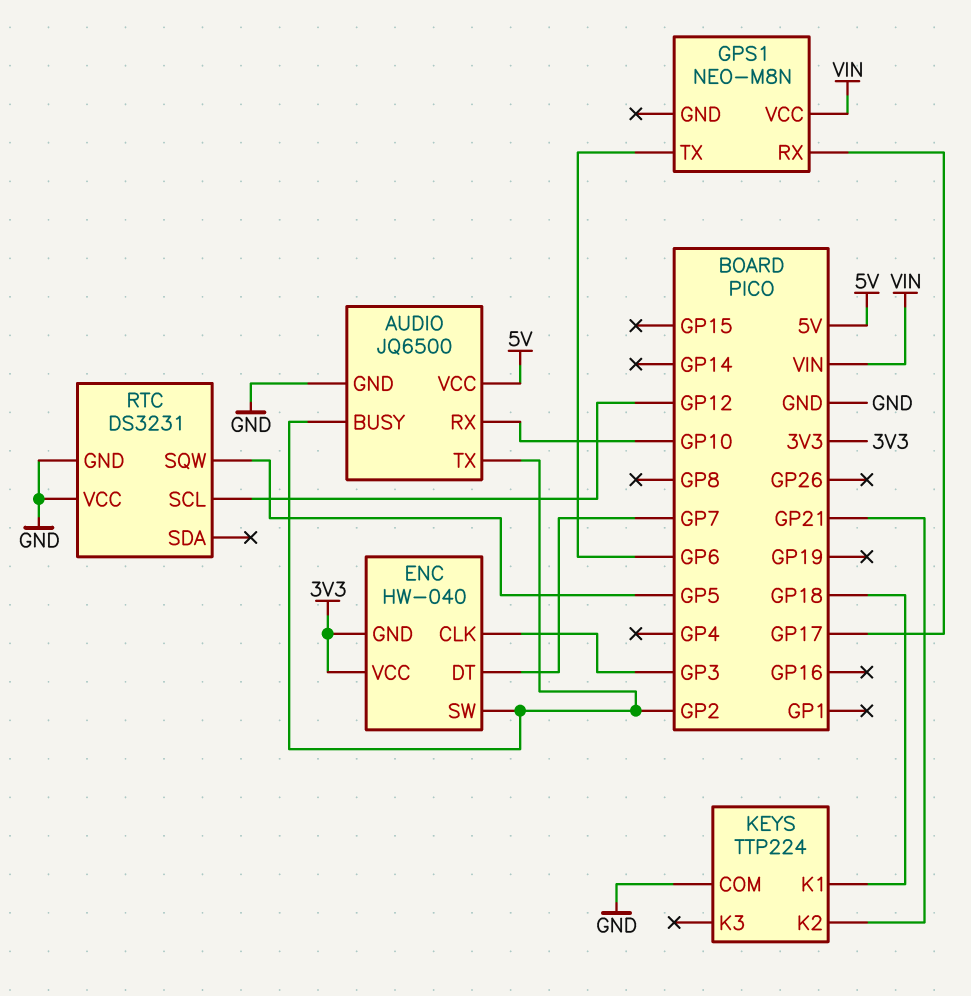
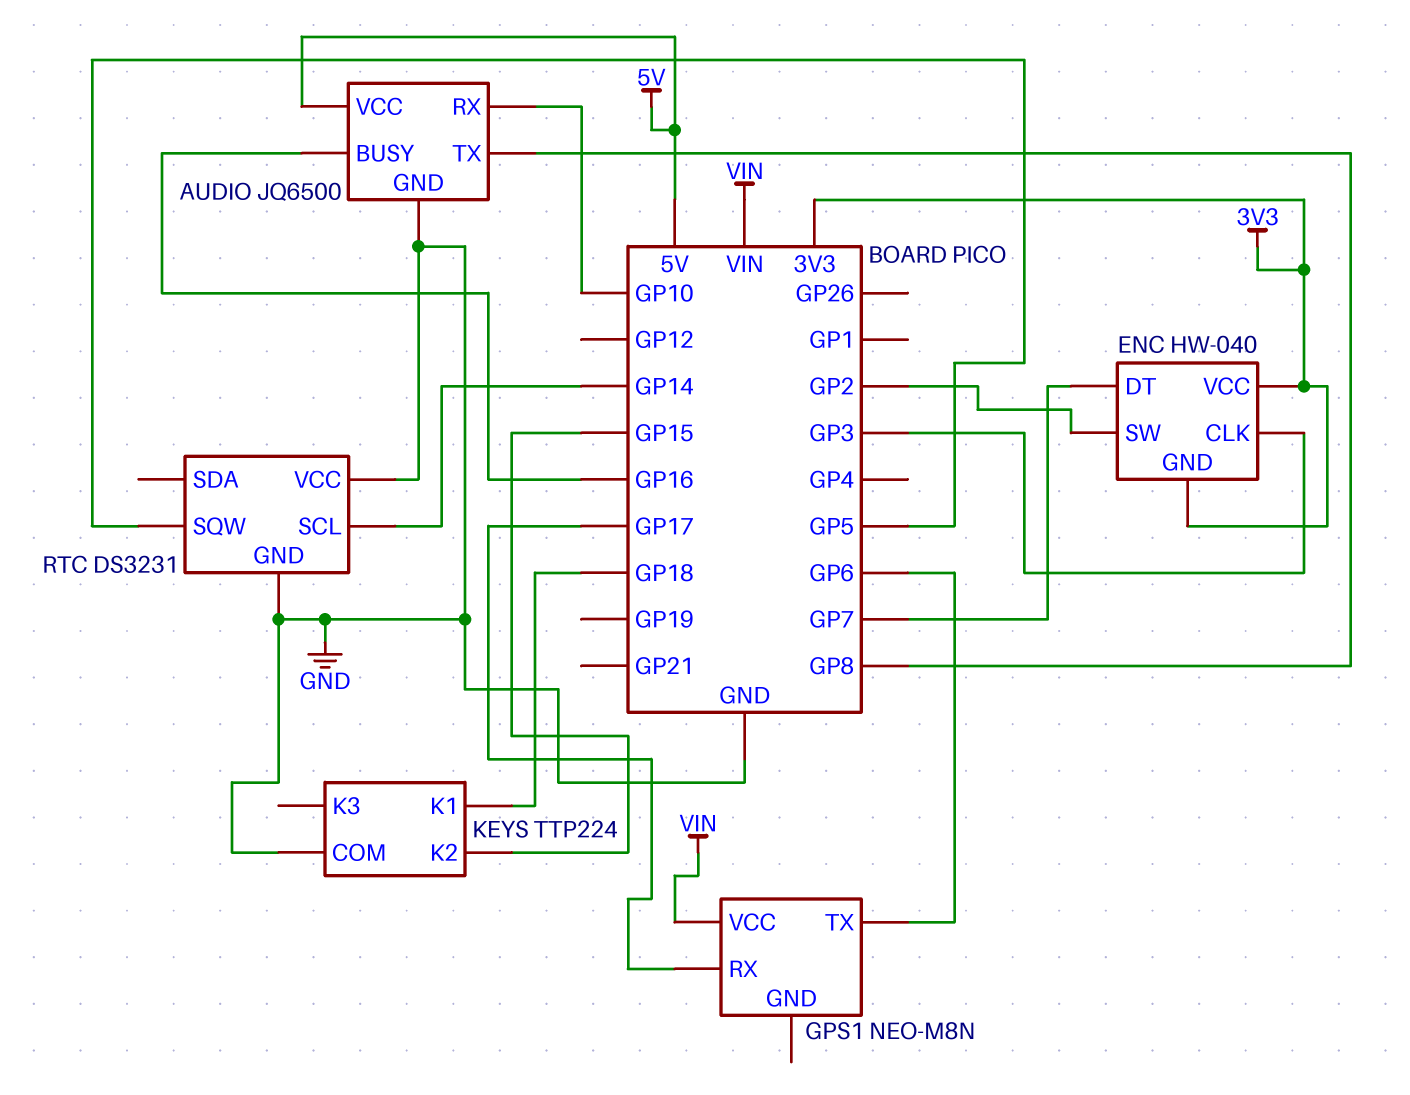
AUDIO pin BUSY: GP2 -> GP16
AUDIO pin TX: GP2 -> GP8
KEYS pin K2: GP21 -> GP15
RTC pin SCL: GP12 -> GP14

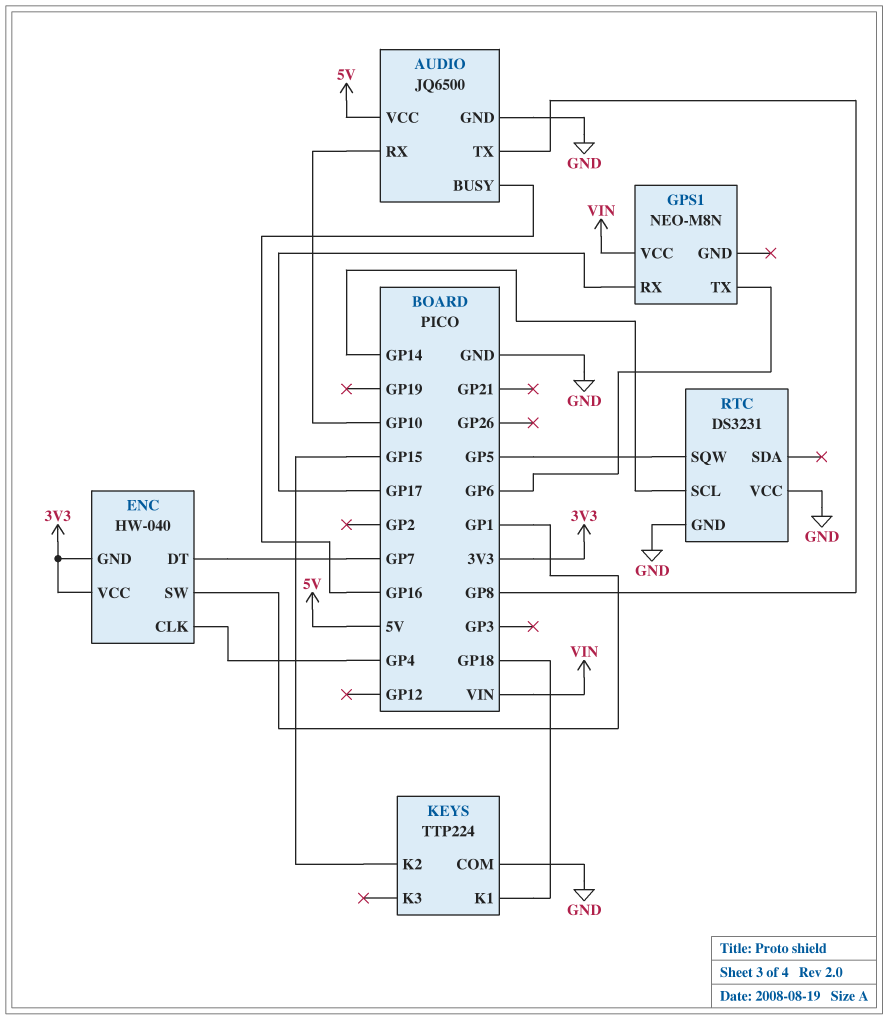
ENC pin CLK: GP3 -> GP4
ENC pin SW: GP2 -> GP1

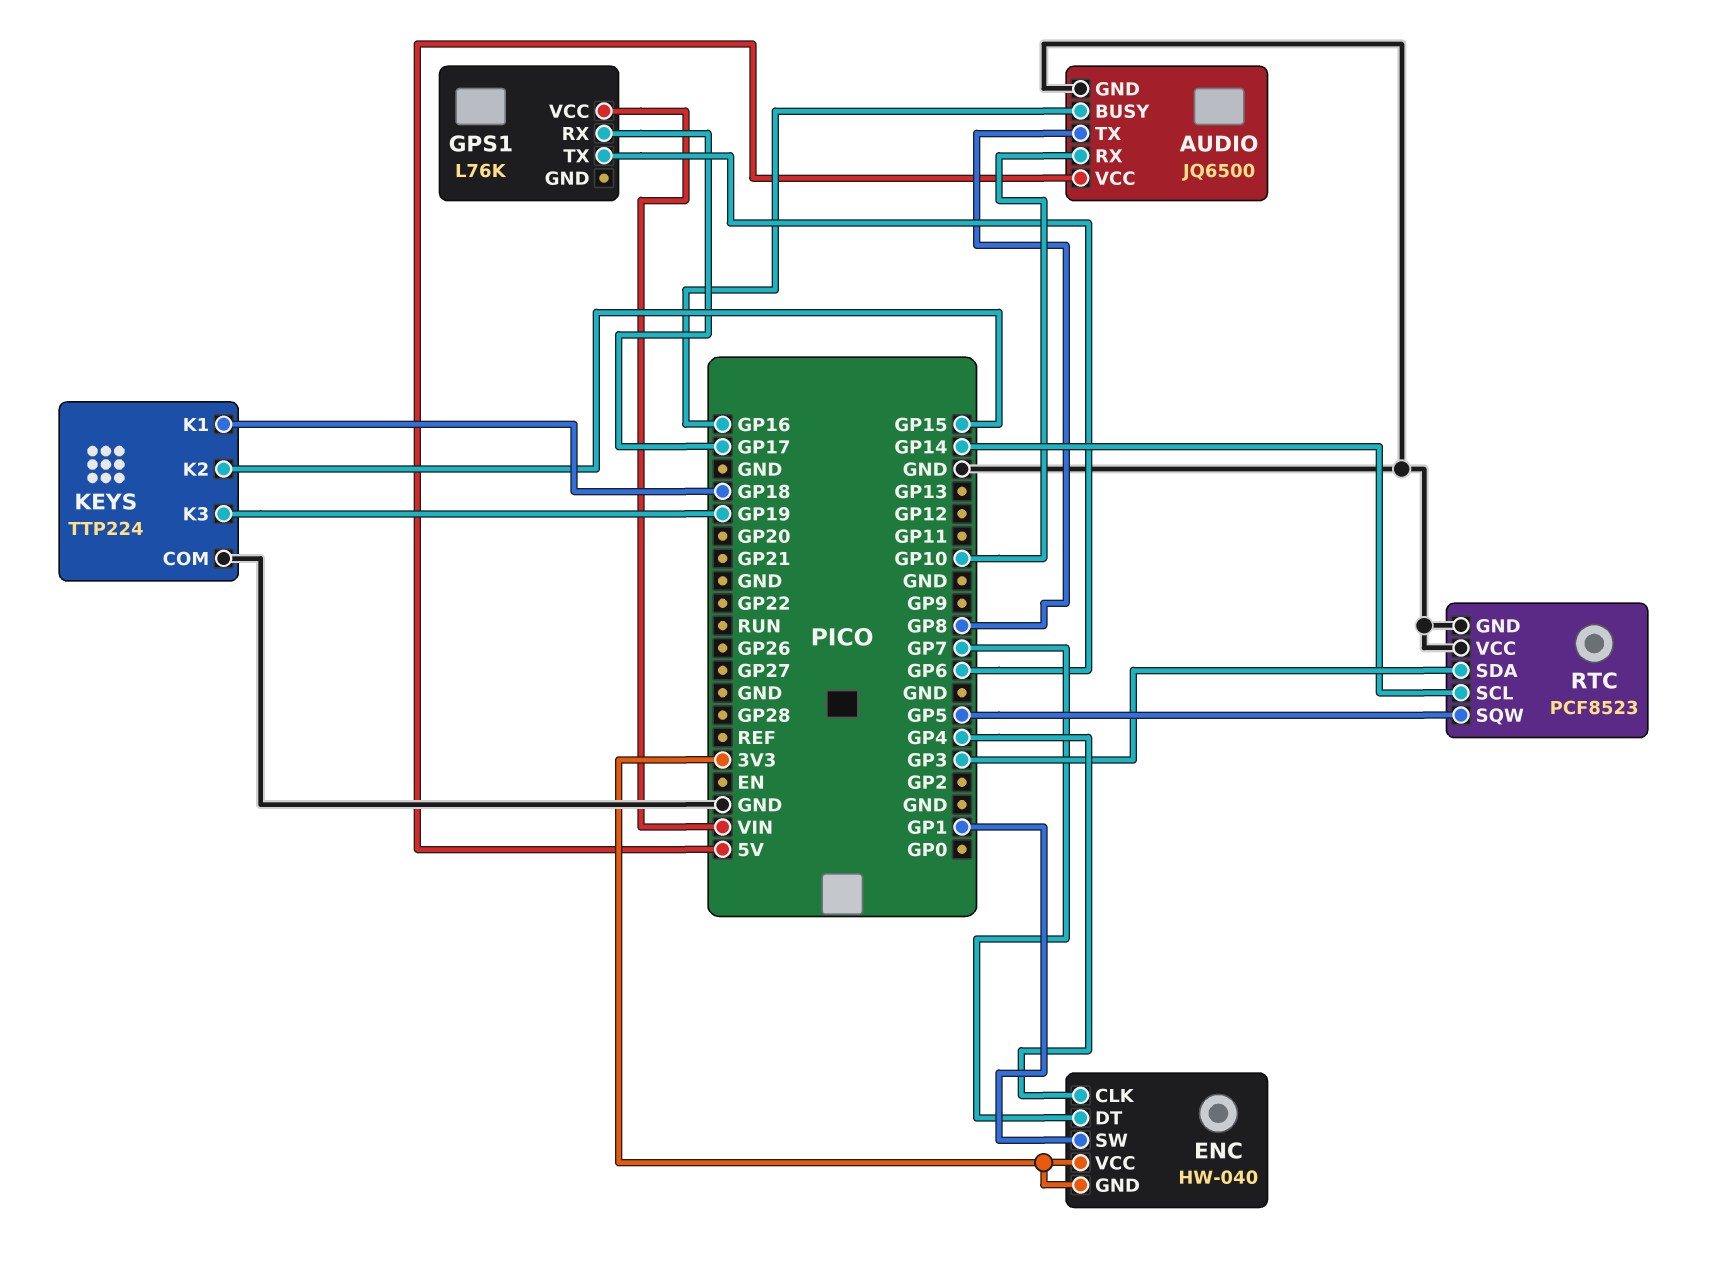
GPS1: NEO-M8N -> L76K
KEYS pin K3: none -> GP19
RTC: DS3231 -> PCF8523
RTC pin SDA: none -> GP3

